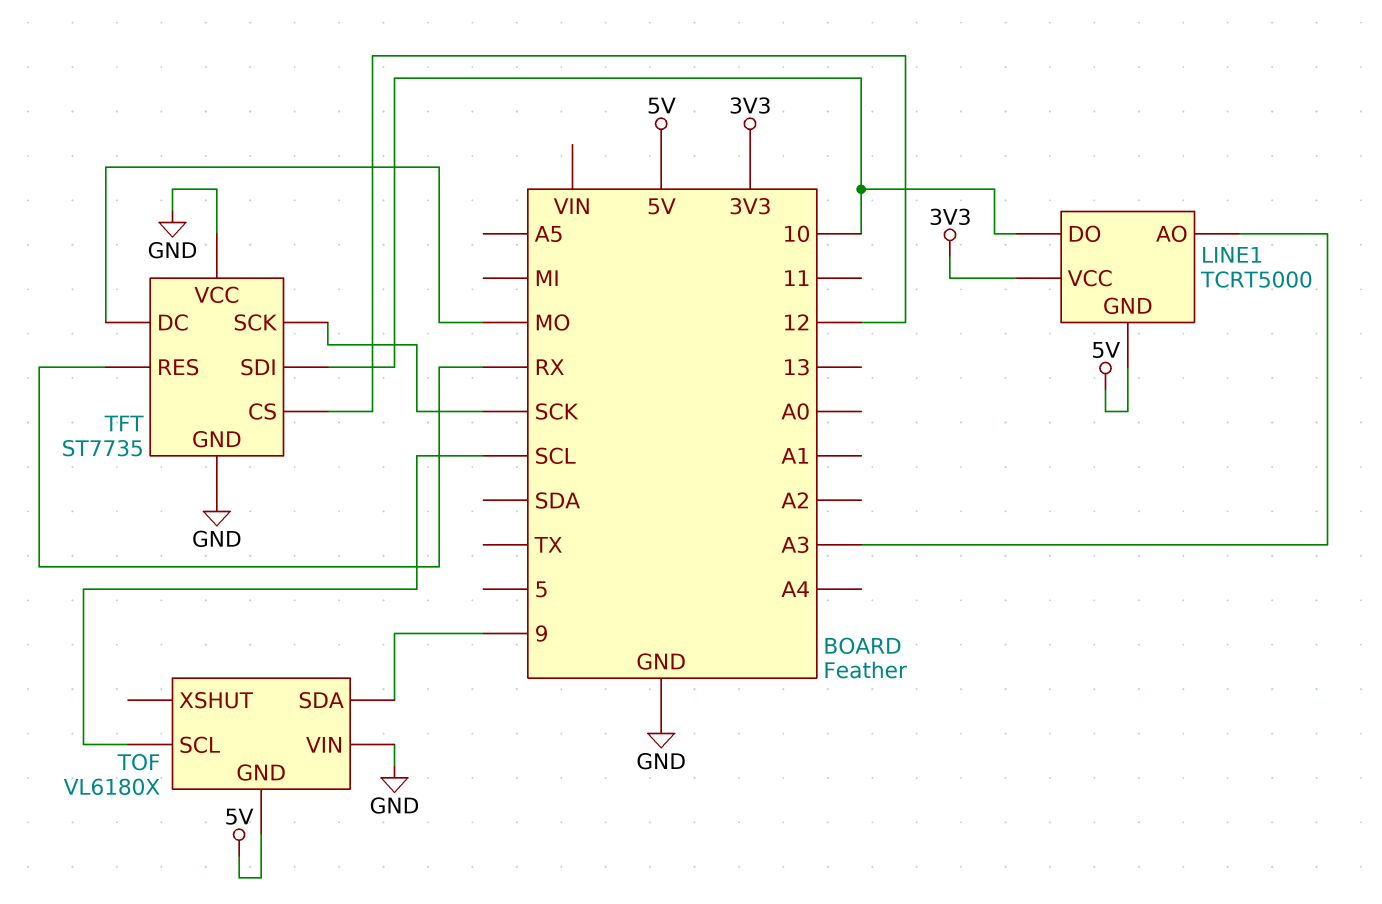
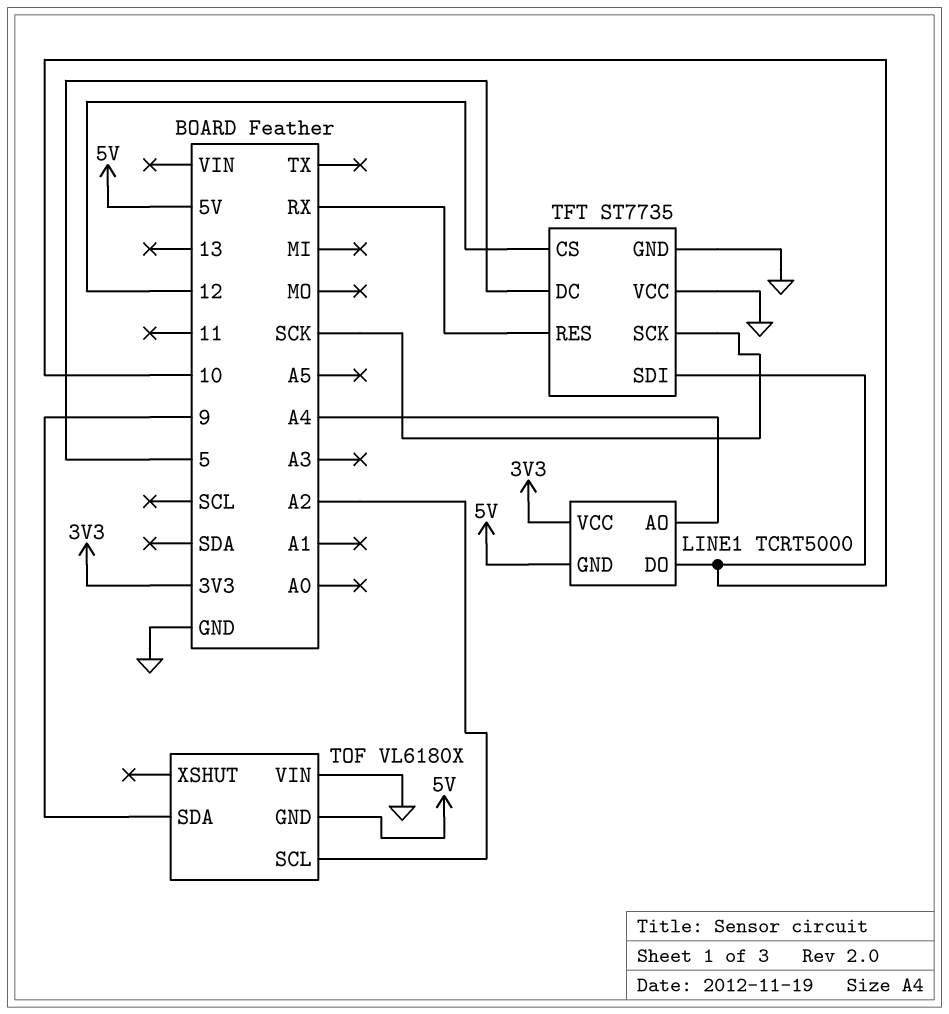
LINE1 pin AO: A3 -> A4
TFT pin DC: MO -> 5
TOF pin SCL: SCL -> A2

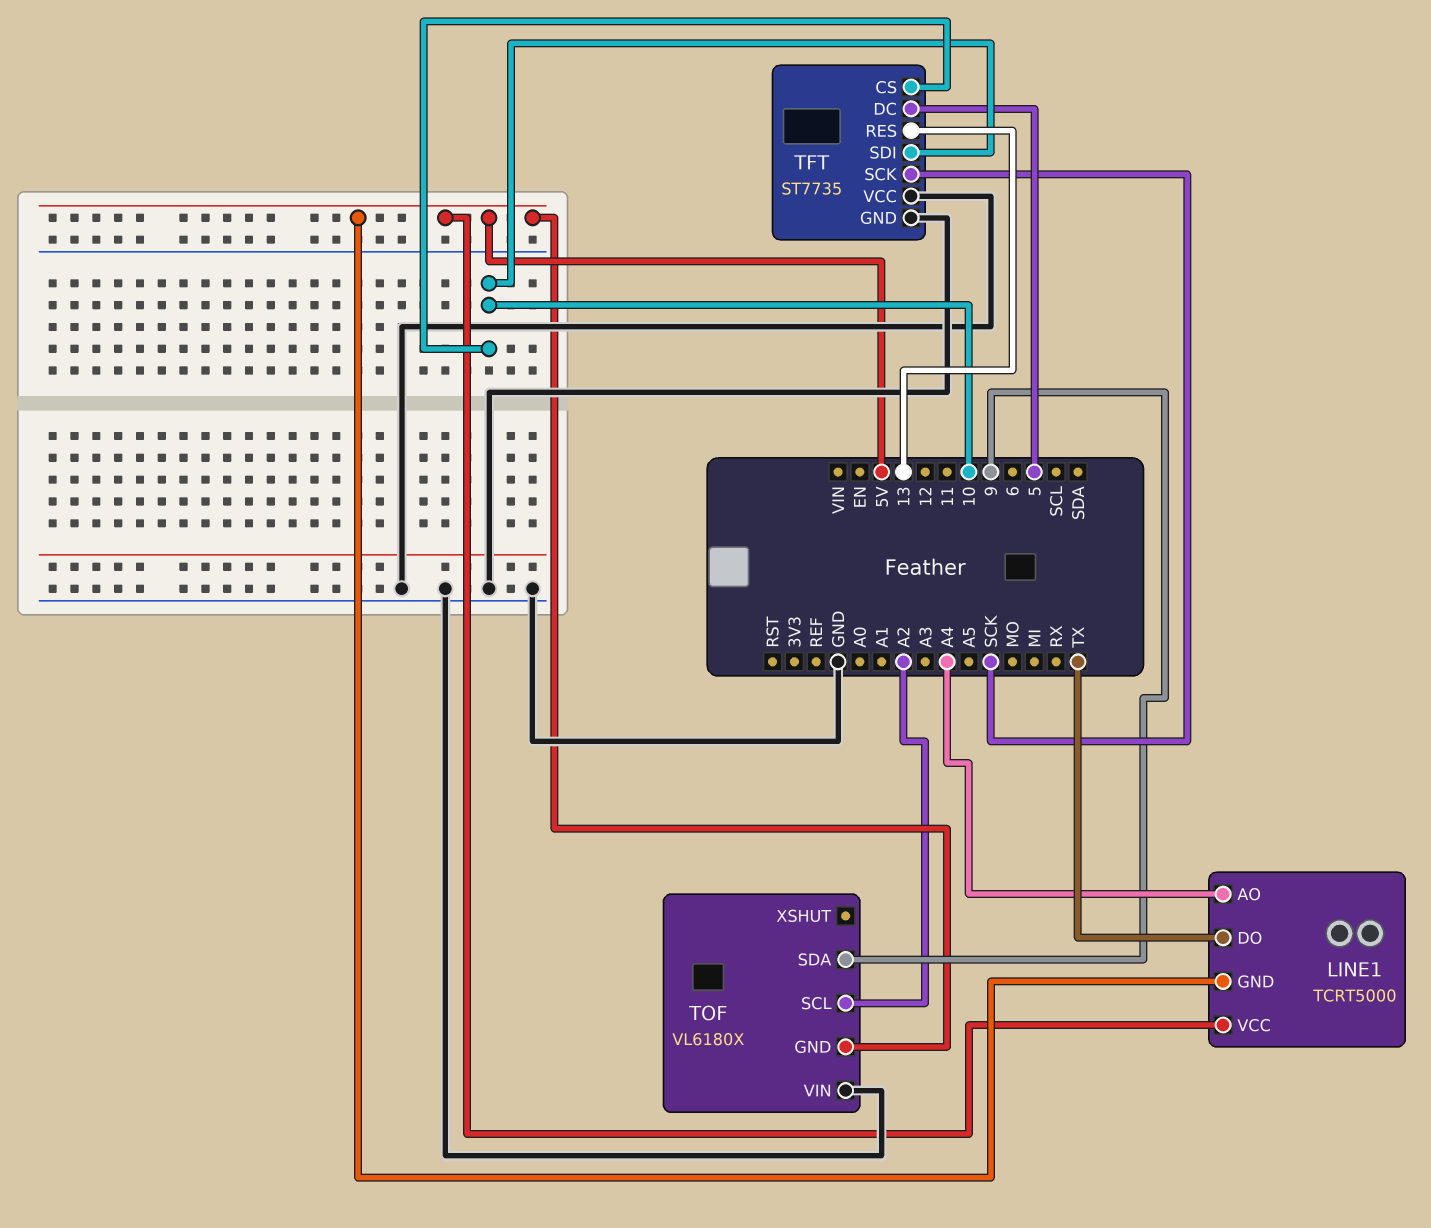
LINE1 pin DO: 10 -> TX
LINE1 pin VCC: 3V3 -> 5V
TFT pin CS: 12 -> 10
TFT pin RES: RX -> 13

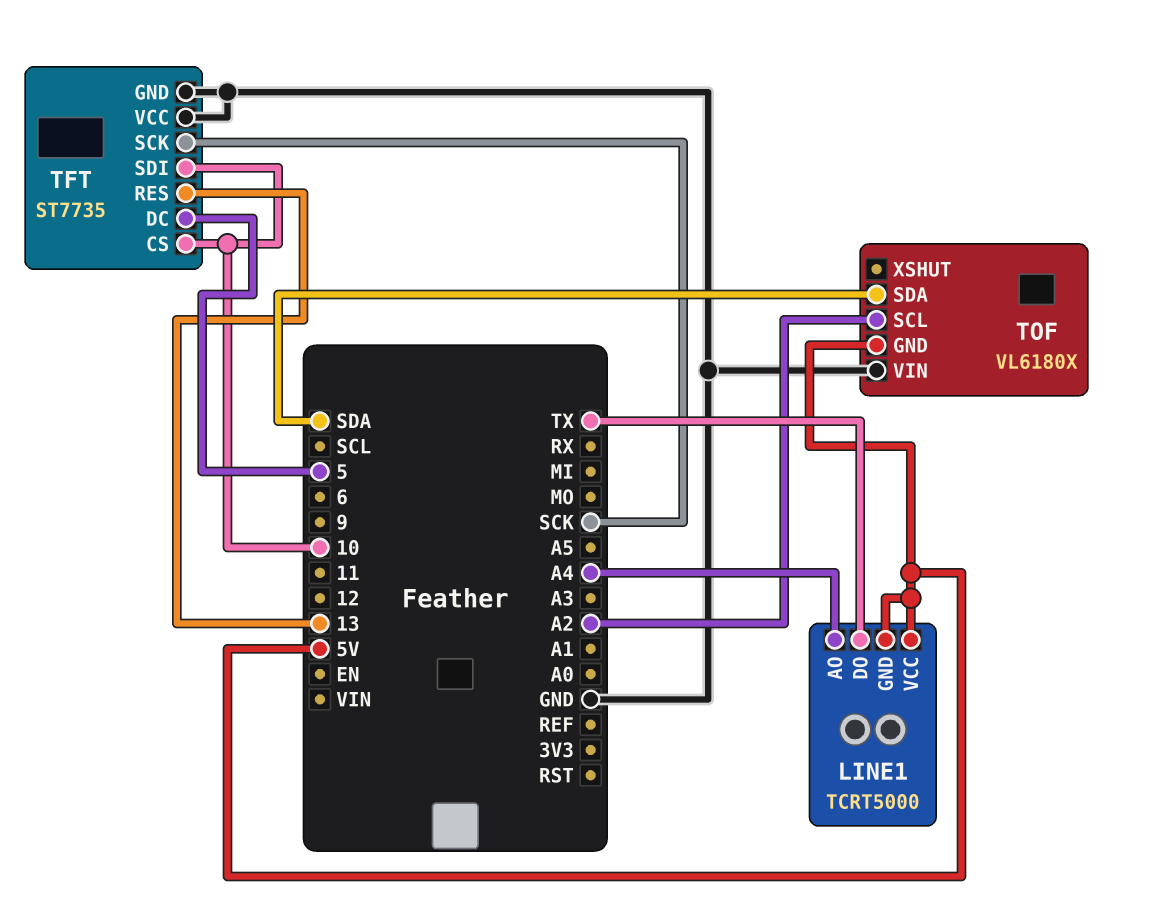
TOF pin SDA: 9 -> SDA

